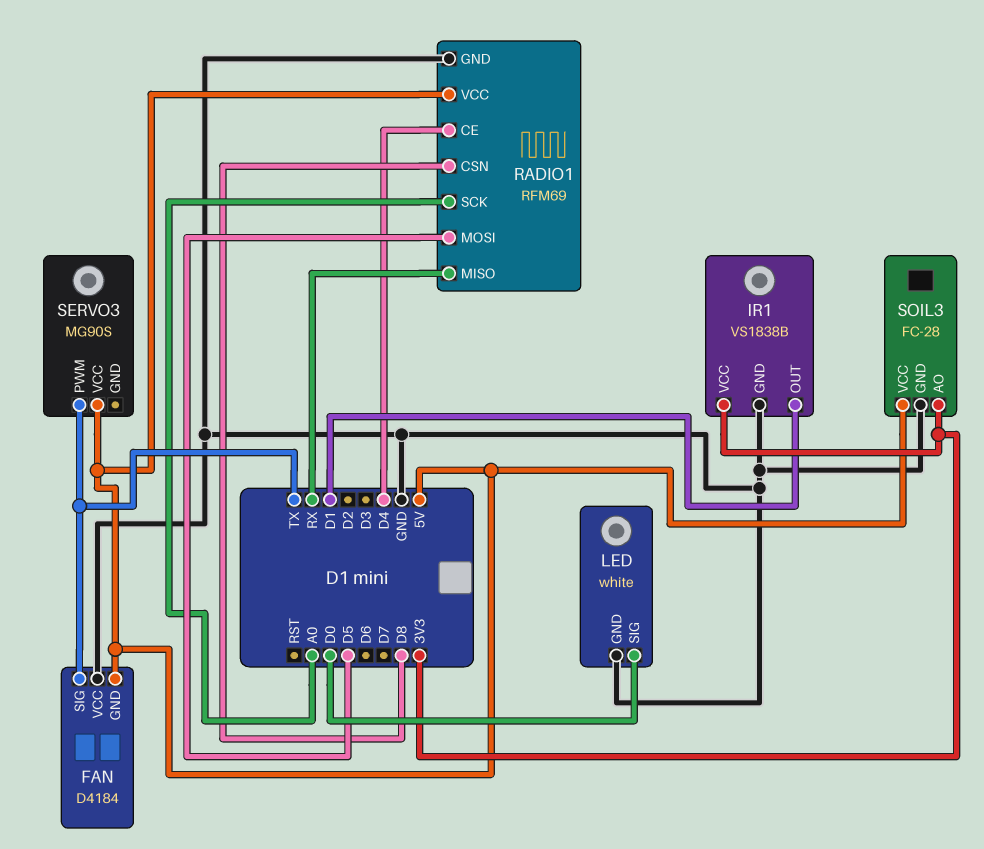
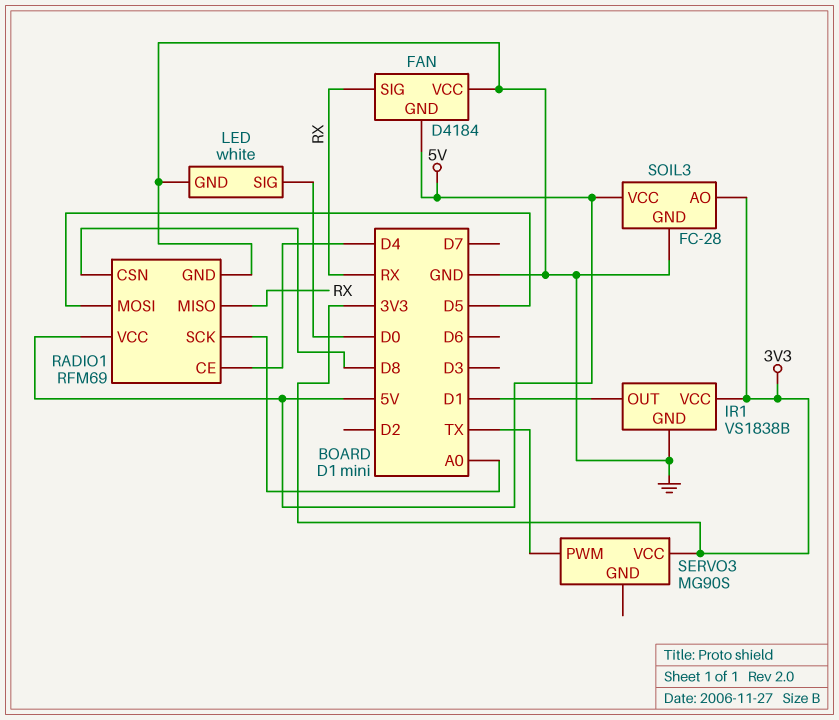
FAN pin SIG: TX -> RX
SERVO3 pin VCC: 5V -> 3V3

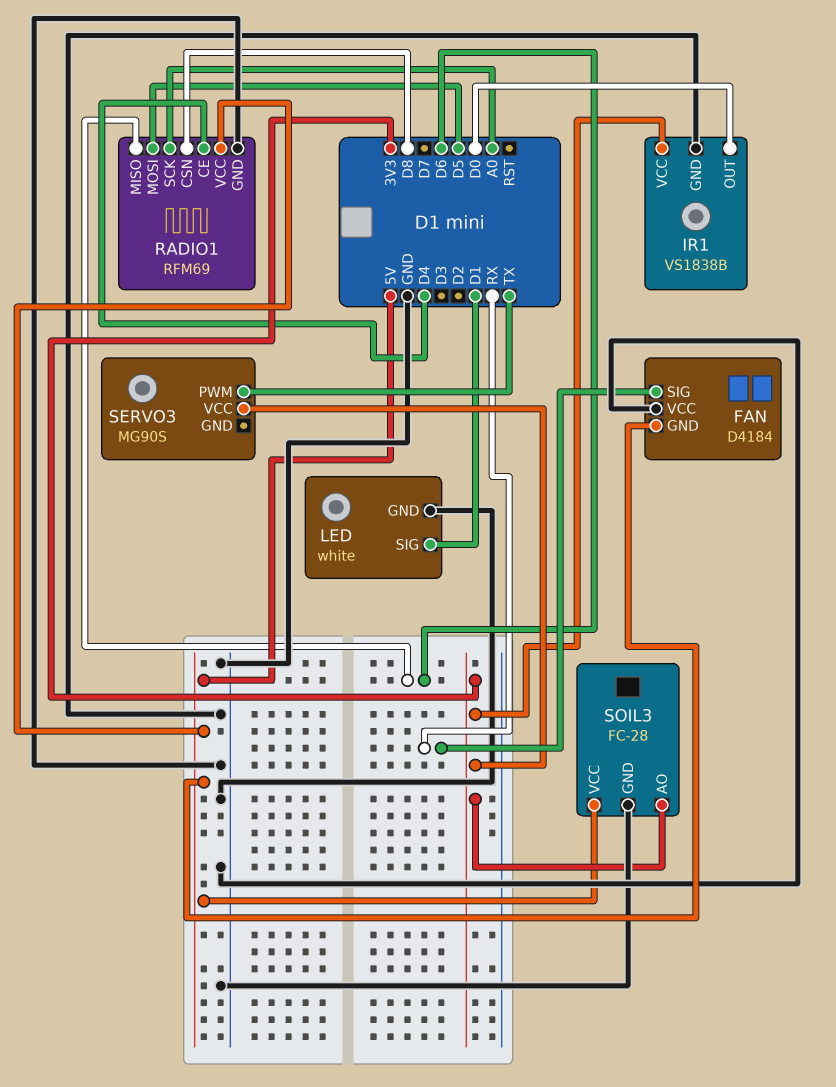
IR1 pin OUT: D1 -> D0
LED pin SIG: D0 -> D1
RADIO1 pin MISO: RX -> D6

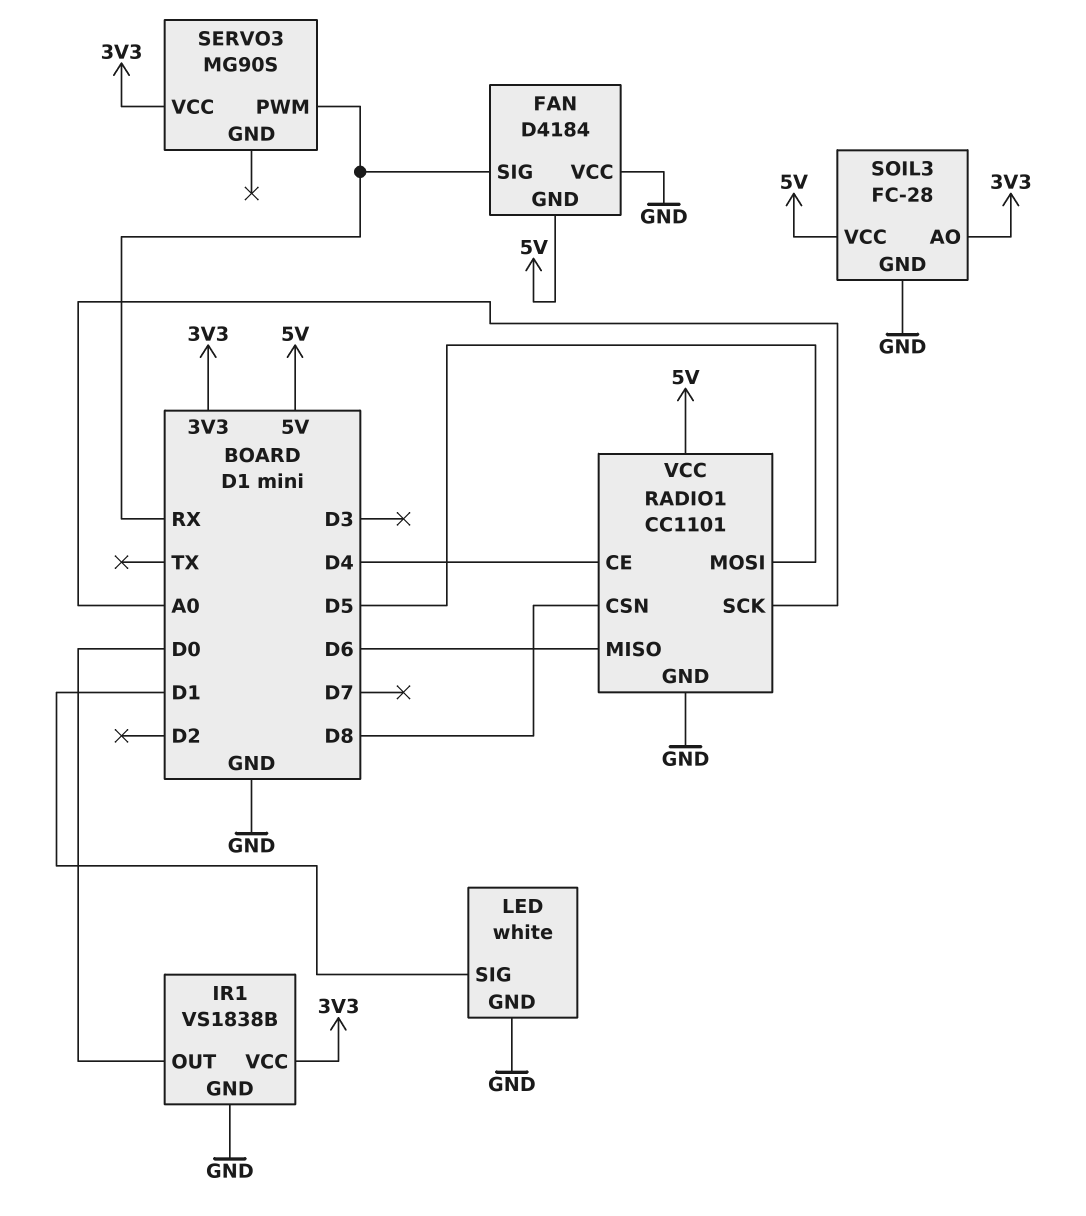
RADIO1: RFM69 -> CC1101
SERVO3 pin PWM: TX -> RX

